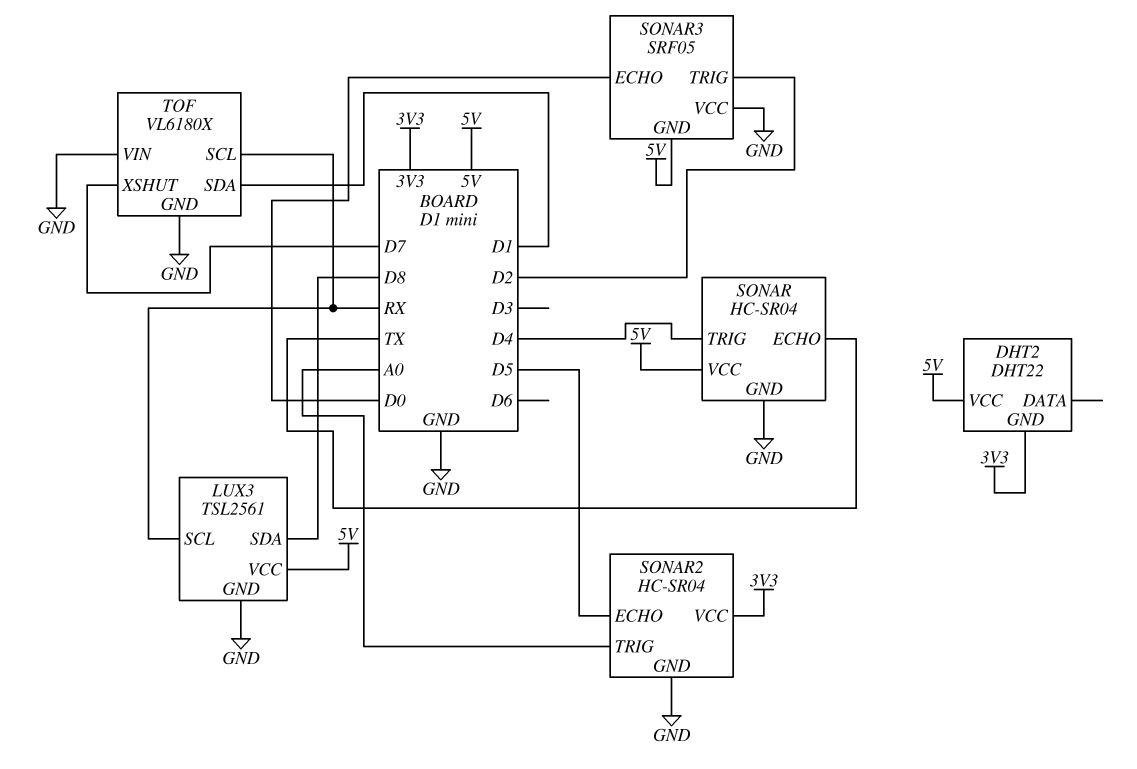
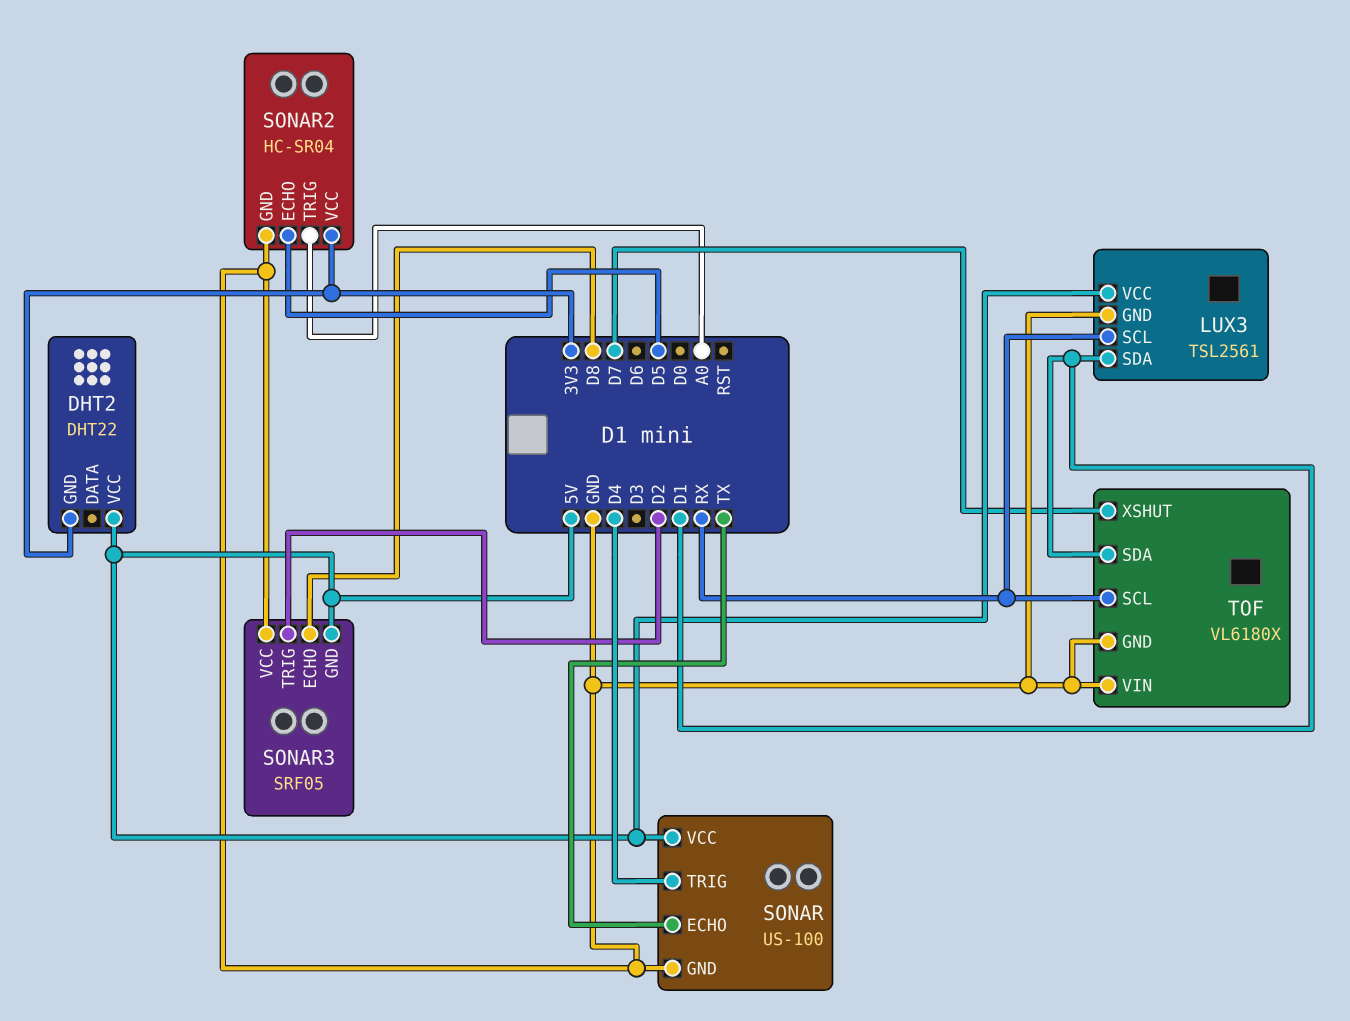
LUX3 pin SDA: D8 -> D1
SONAR: HC-SR04 -> US-100
SONAR3 pin ECHO: D0 -> D8

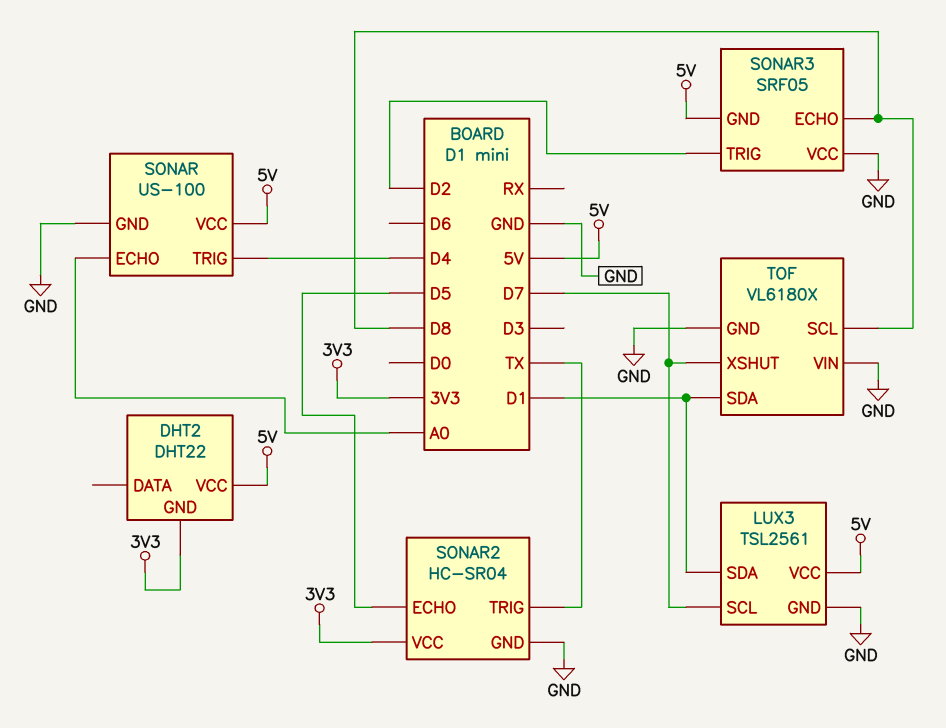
LUX3 pin SCL: RX -> D7
SONAR pin ECHO: TX -> A0
SONAR2 pin TRIG: A0 -> TX
TOF pin SCL: RX -> D8

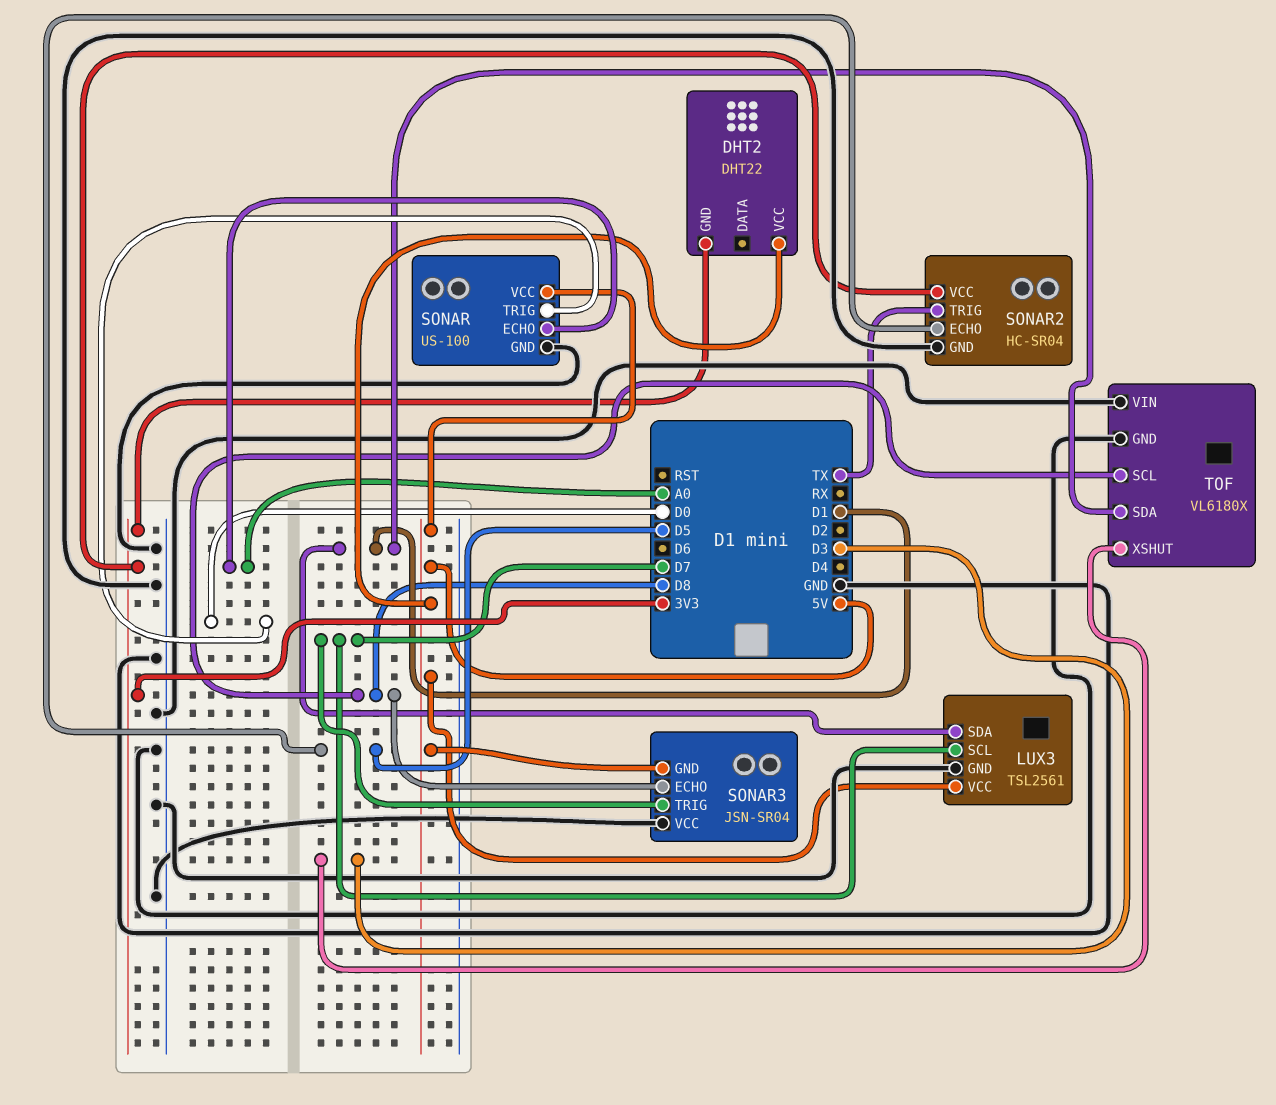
SONAR pin TRIG: D4 -> D0
SONAR3: SRF05 -> JSN-SR04
SONAR3 pin TRIG: D2 -> D7
TOF pin XSHUT: D7 -> D3

